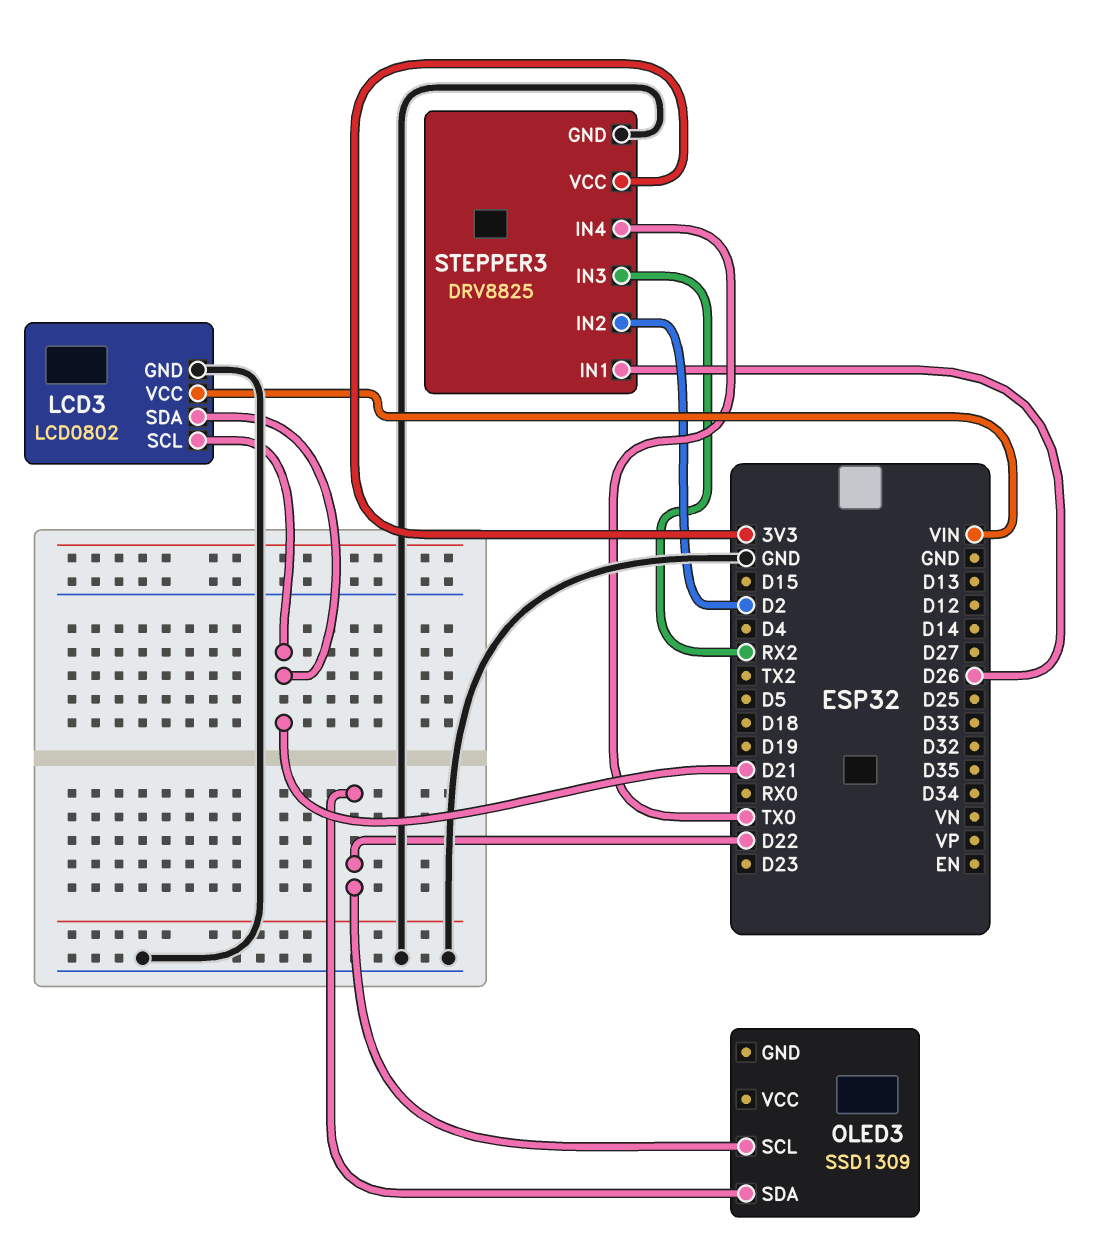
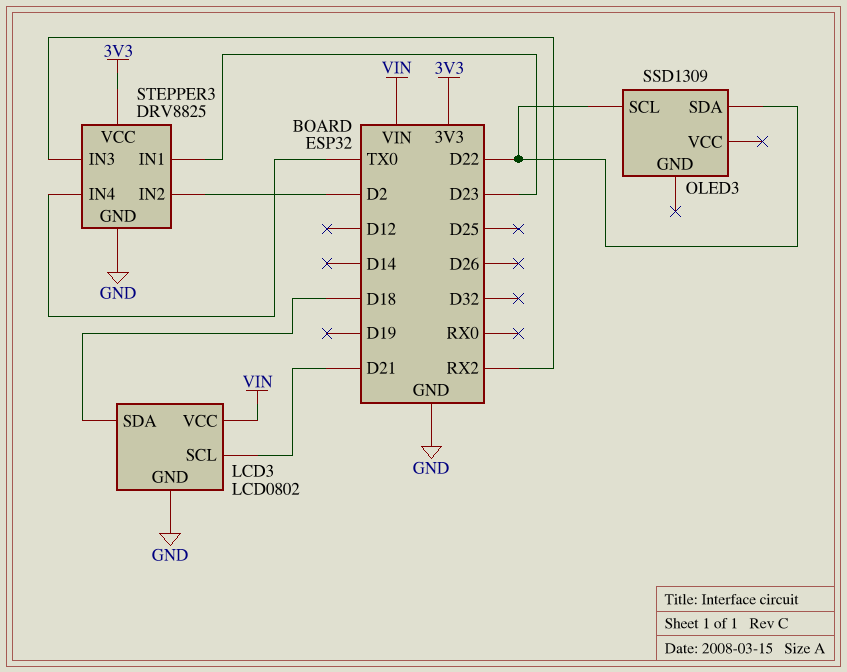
LCD3 pin SDA: D21 -> D18
STEPPER3 pin IN1: D26 -> D23

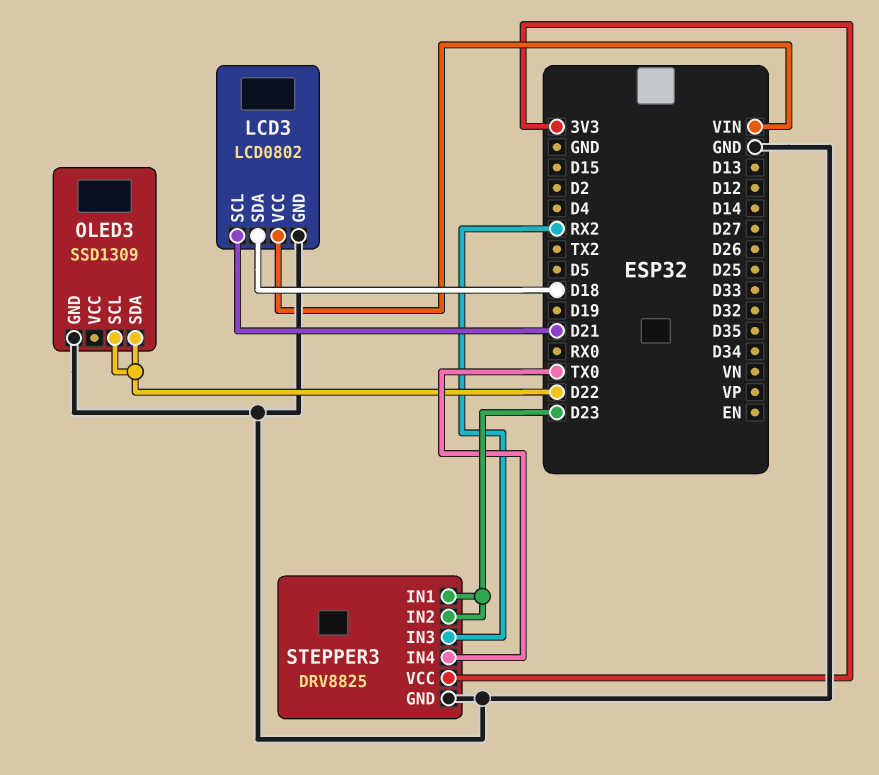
OLED3 pin GND: none -> GND
STEPPER3 pin IN2: D2 -> D23

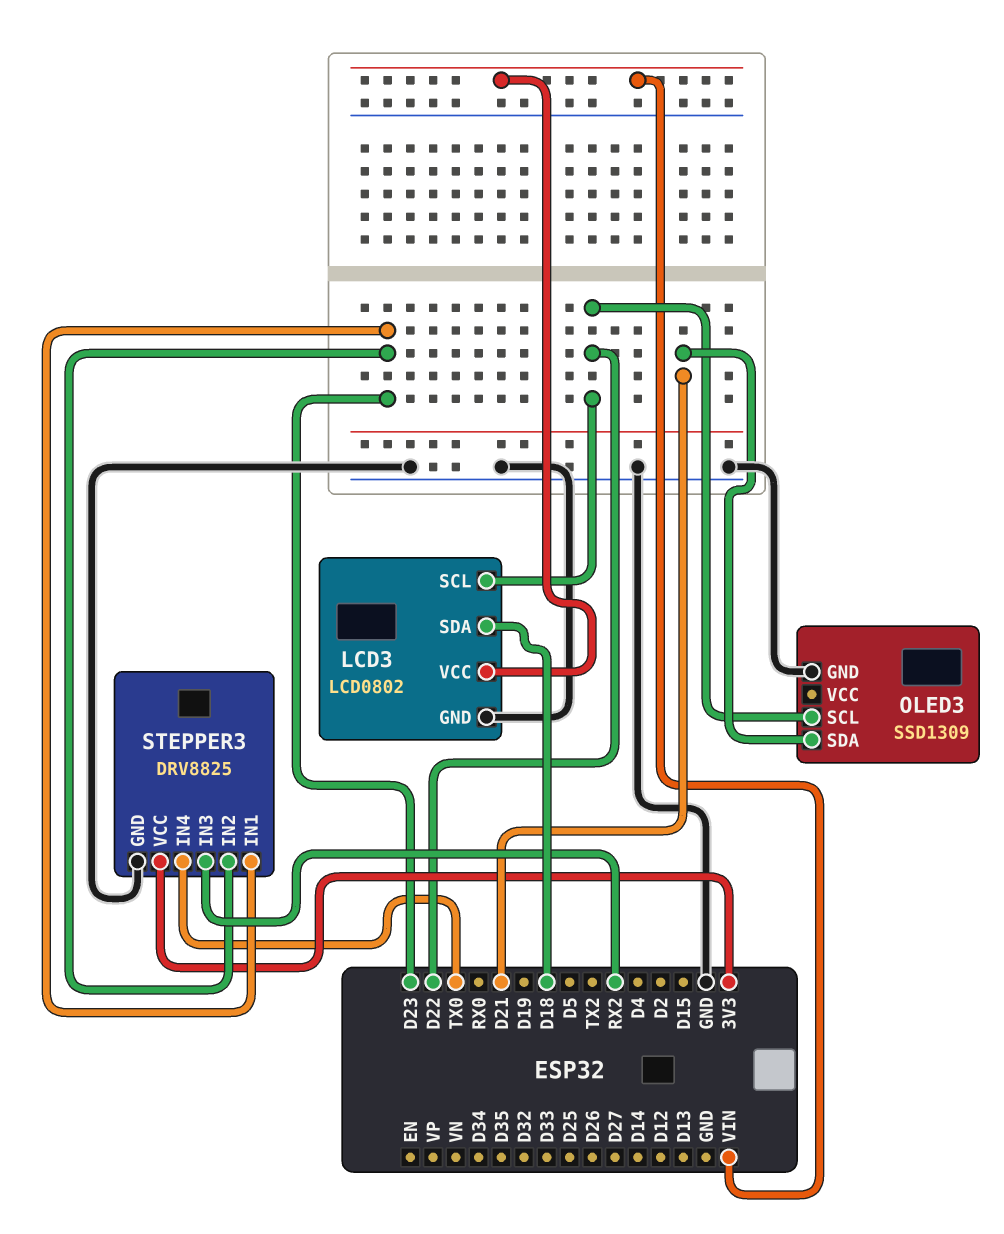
LCD3 pin SCL: D21 -> D22
OLED3 pin SDA: D22 -> D21

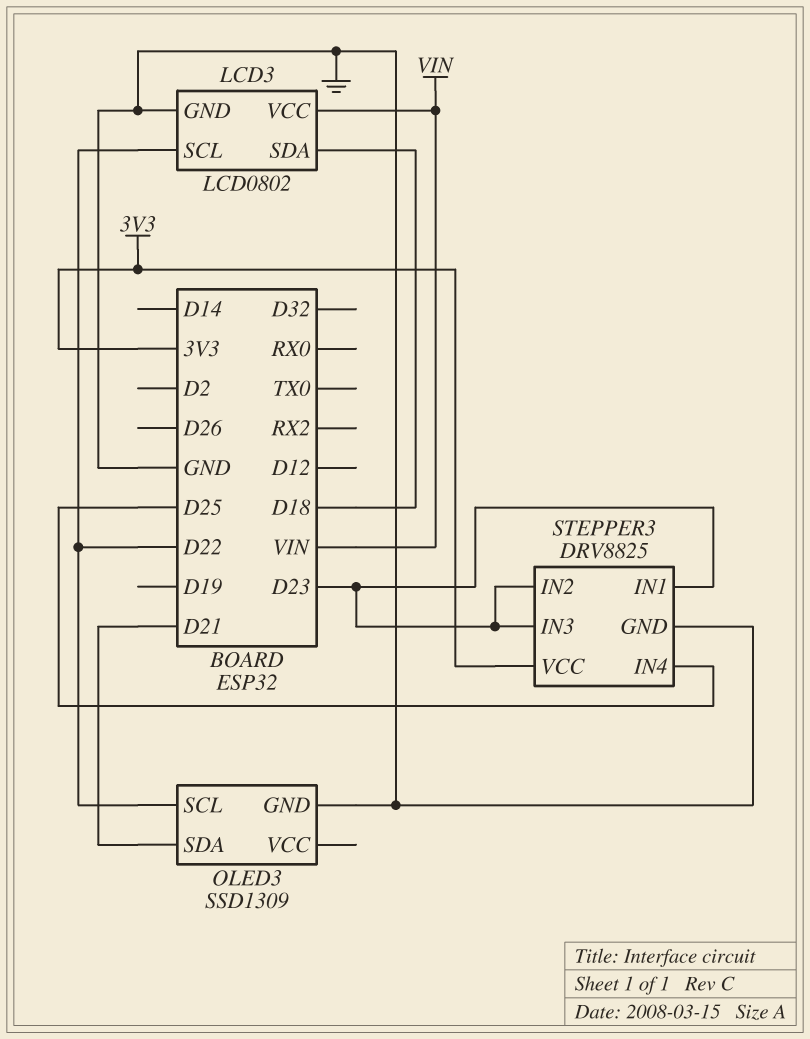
STEPPER3 pin IN3: RX2 -> D23
STEPPER3 pin IN4: TX0 -> D25

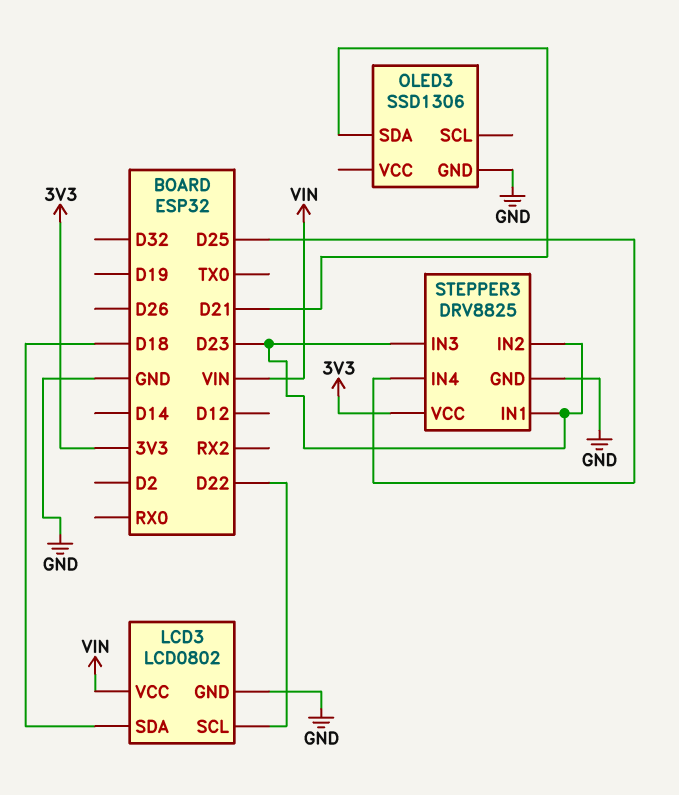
OLED3: SSD1309 -> SSD1306
OLED3 pin SCL: D22 -> none

